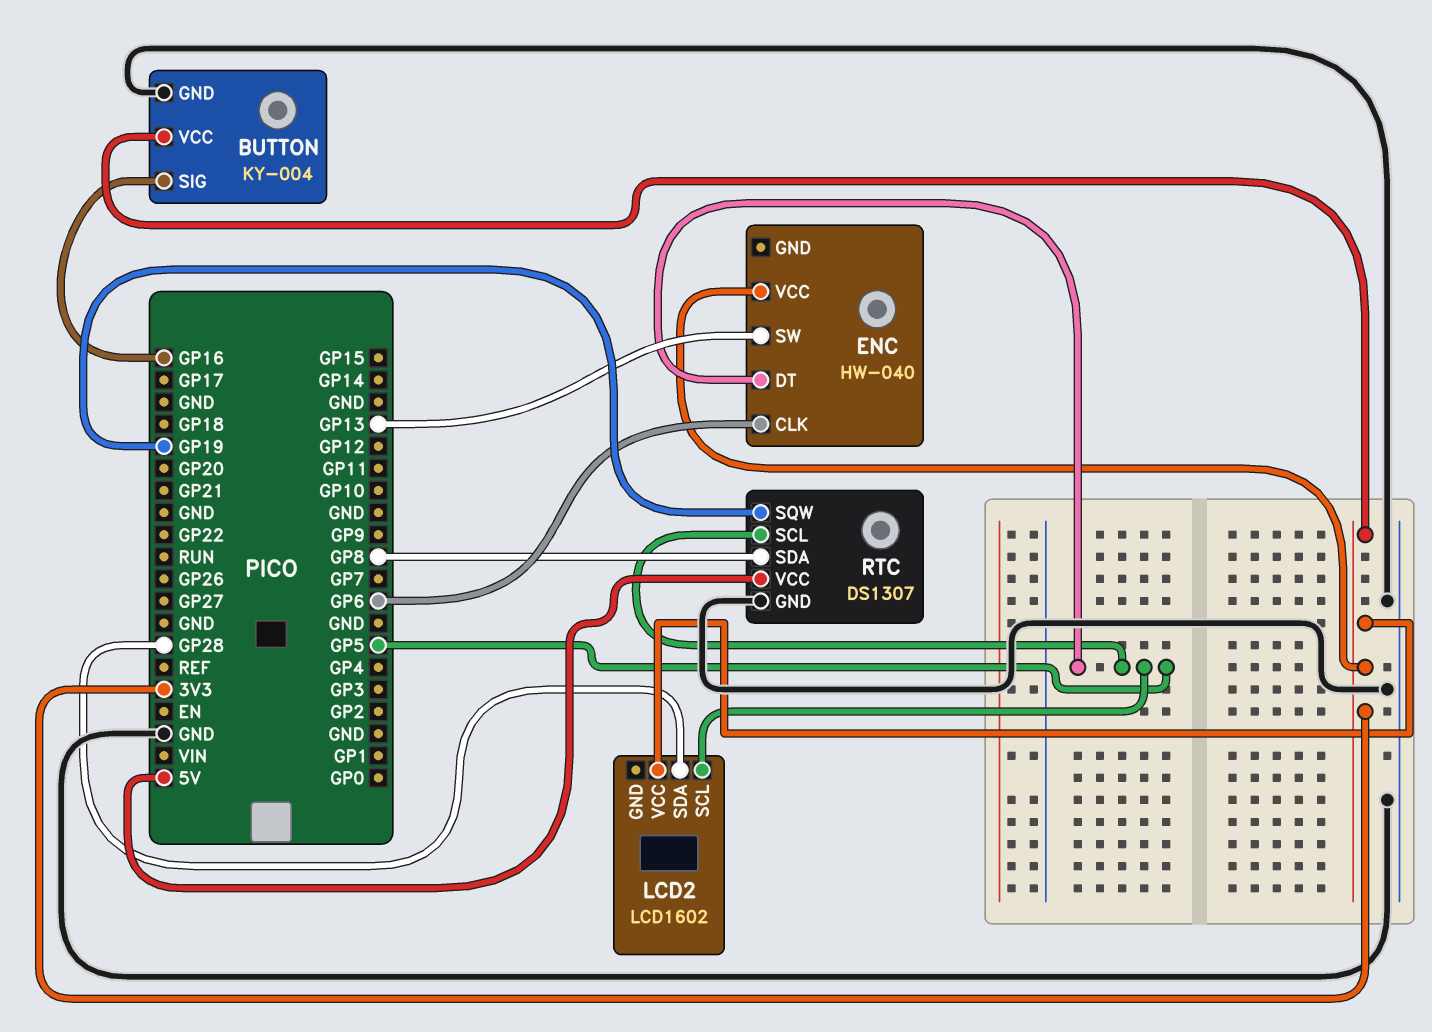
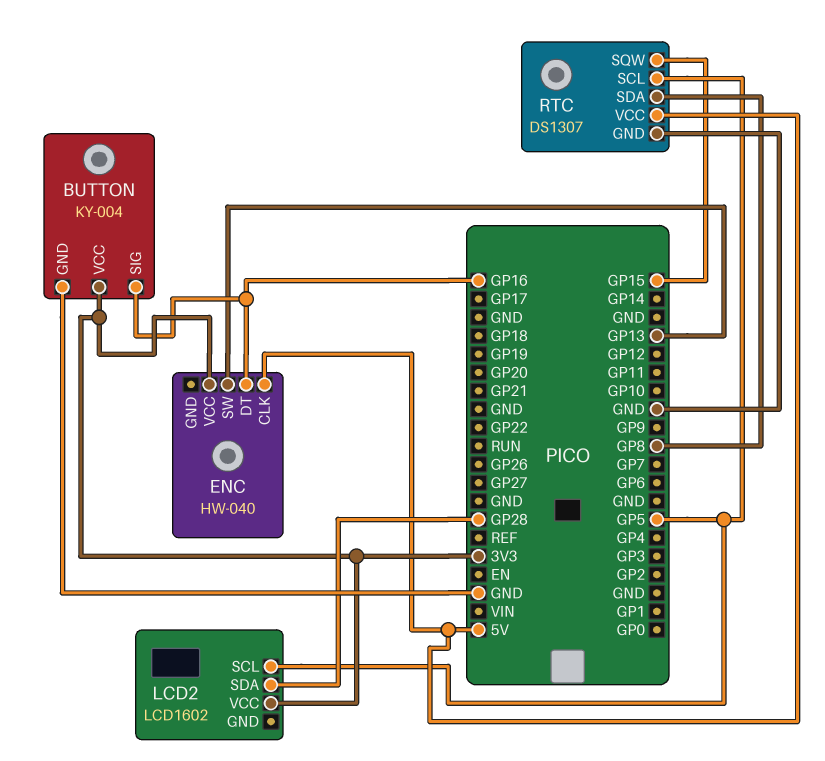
ENC pin CLK: GP6 -> 5V
ENC pin DT: GP5 -> GP16
RTC pin SQW: GP19 -> GP15

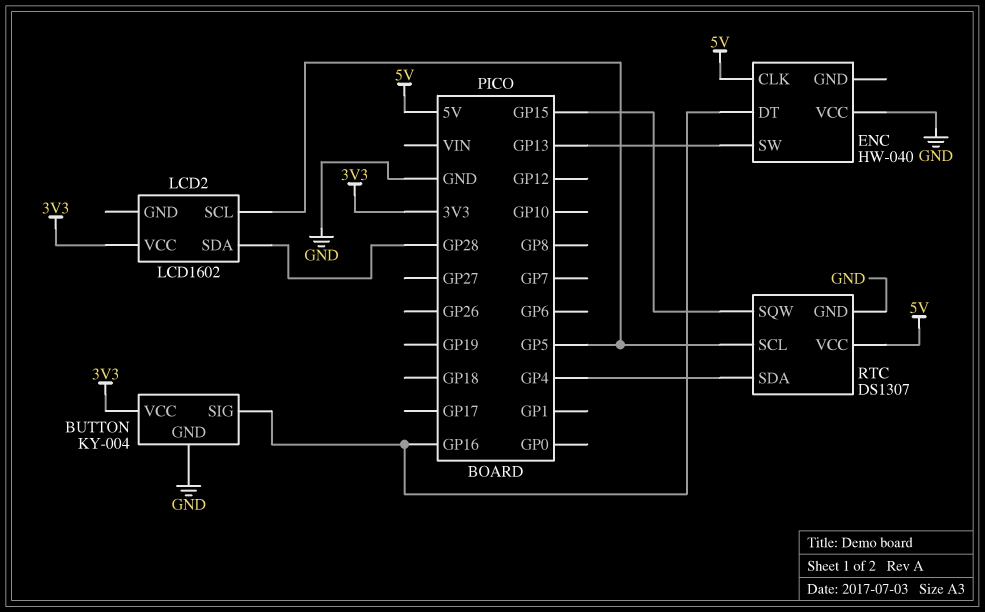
ENC pin VCC: 3V3 -> GND
RTC pin SDA: GP8 -> GP4

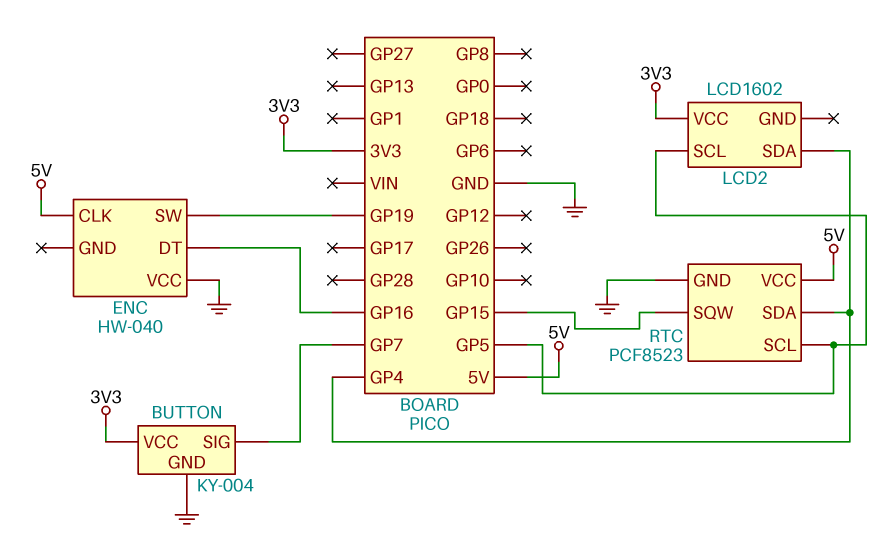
BUTTON pin SIG: GP16 -> GP7
ENC pin SW: GP13 -> GP19
LCD2 pin SDA: GP28 -> GP4
RTC: DS1307 -> PCF8523

